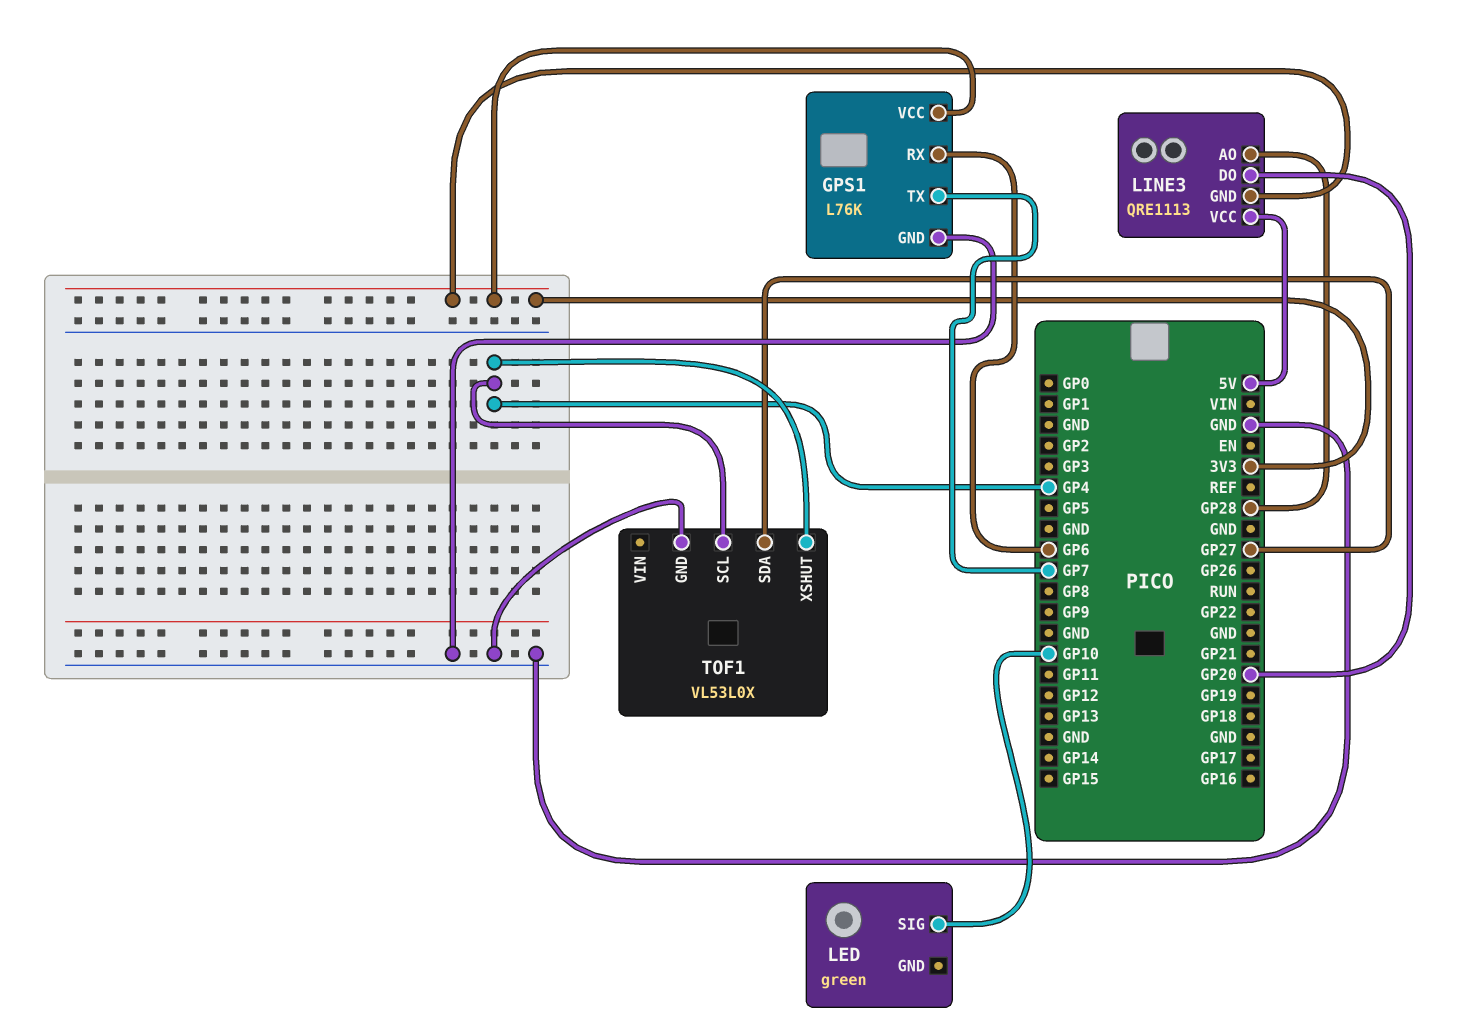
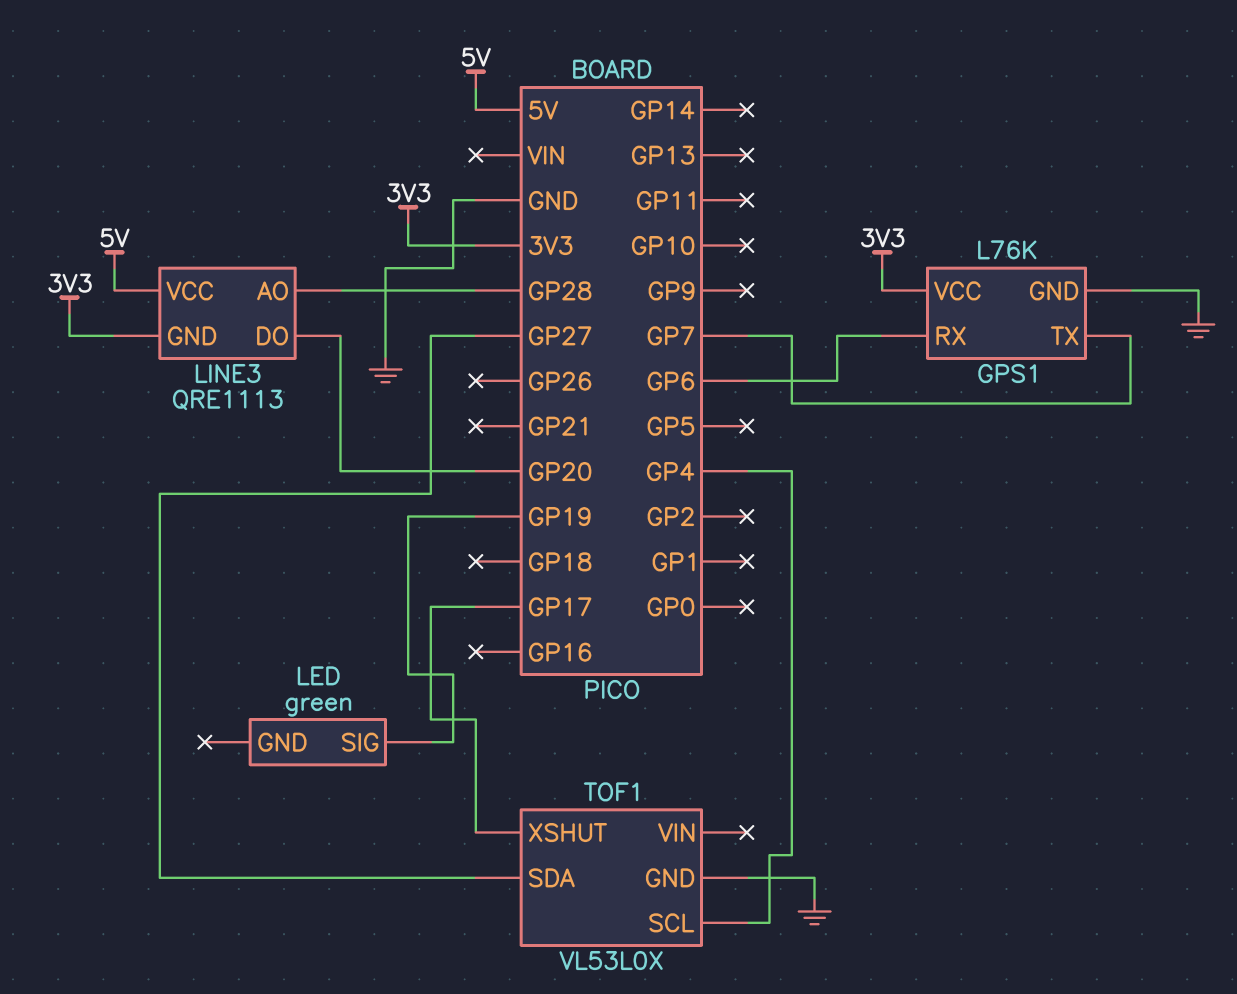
LED pin SIG: GP10 -> GP19
TOF1 pin XSHUT: GP4 -> GP17

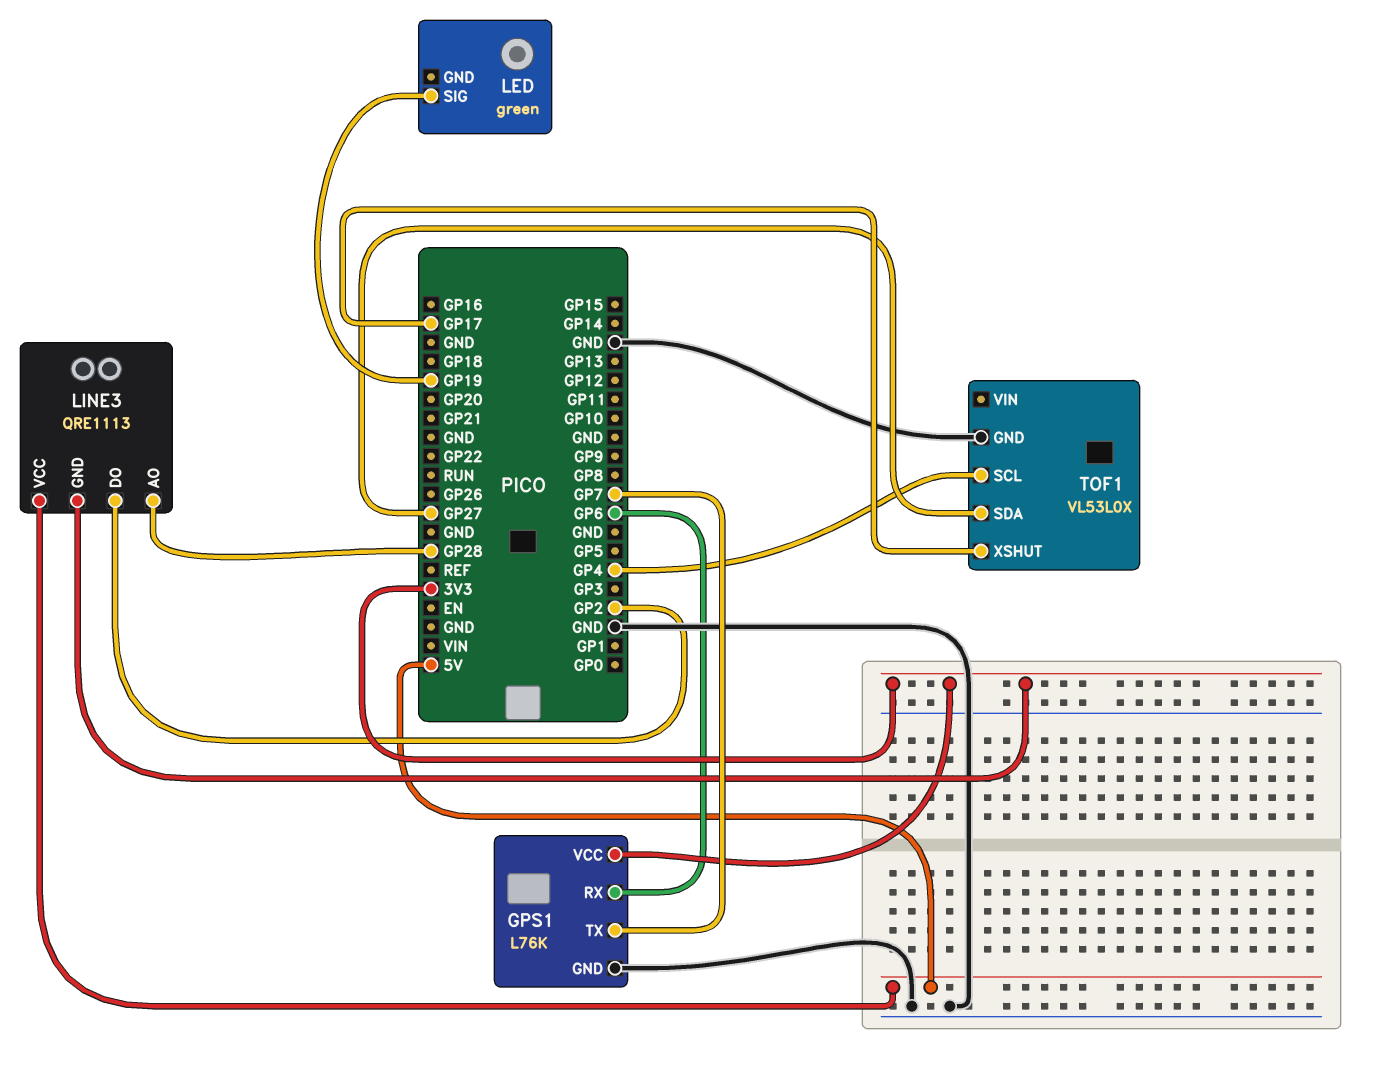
LINE3 pin DO: GP20 -> GP2

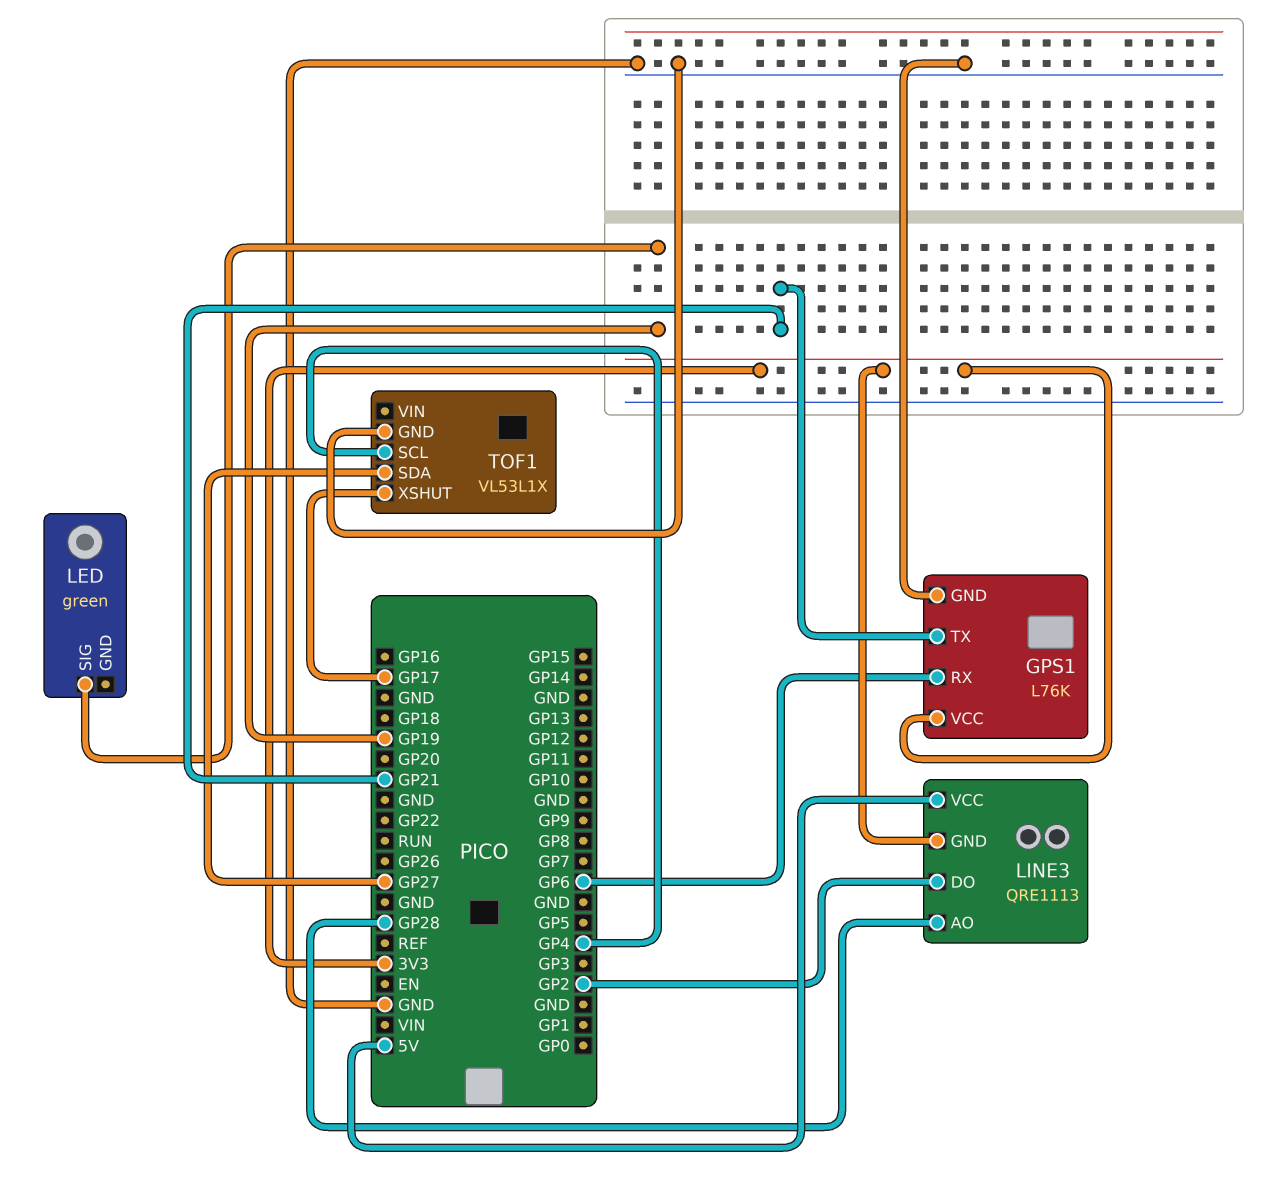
GPS1 pin TX: GP7 -> GP21
TOF1: VL53L0X -> VL53L1X

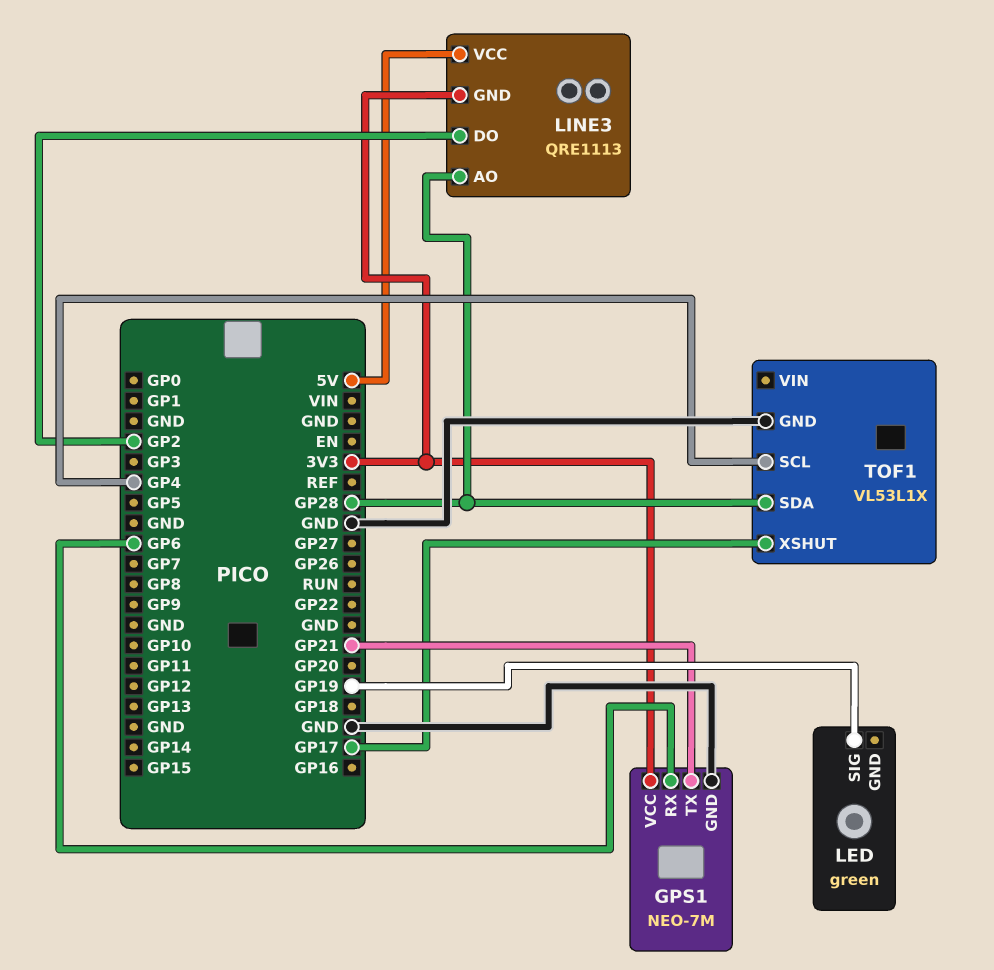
GPS1: L76K -> NEO-7M
TOF1 pin SDA: GP27 -> GP28

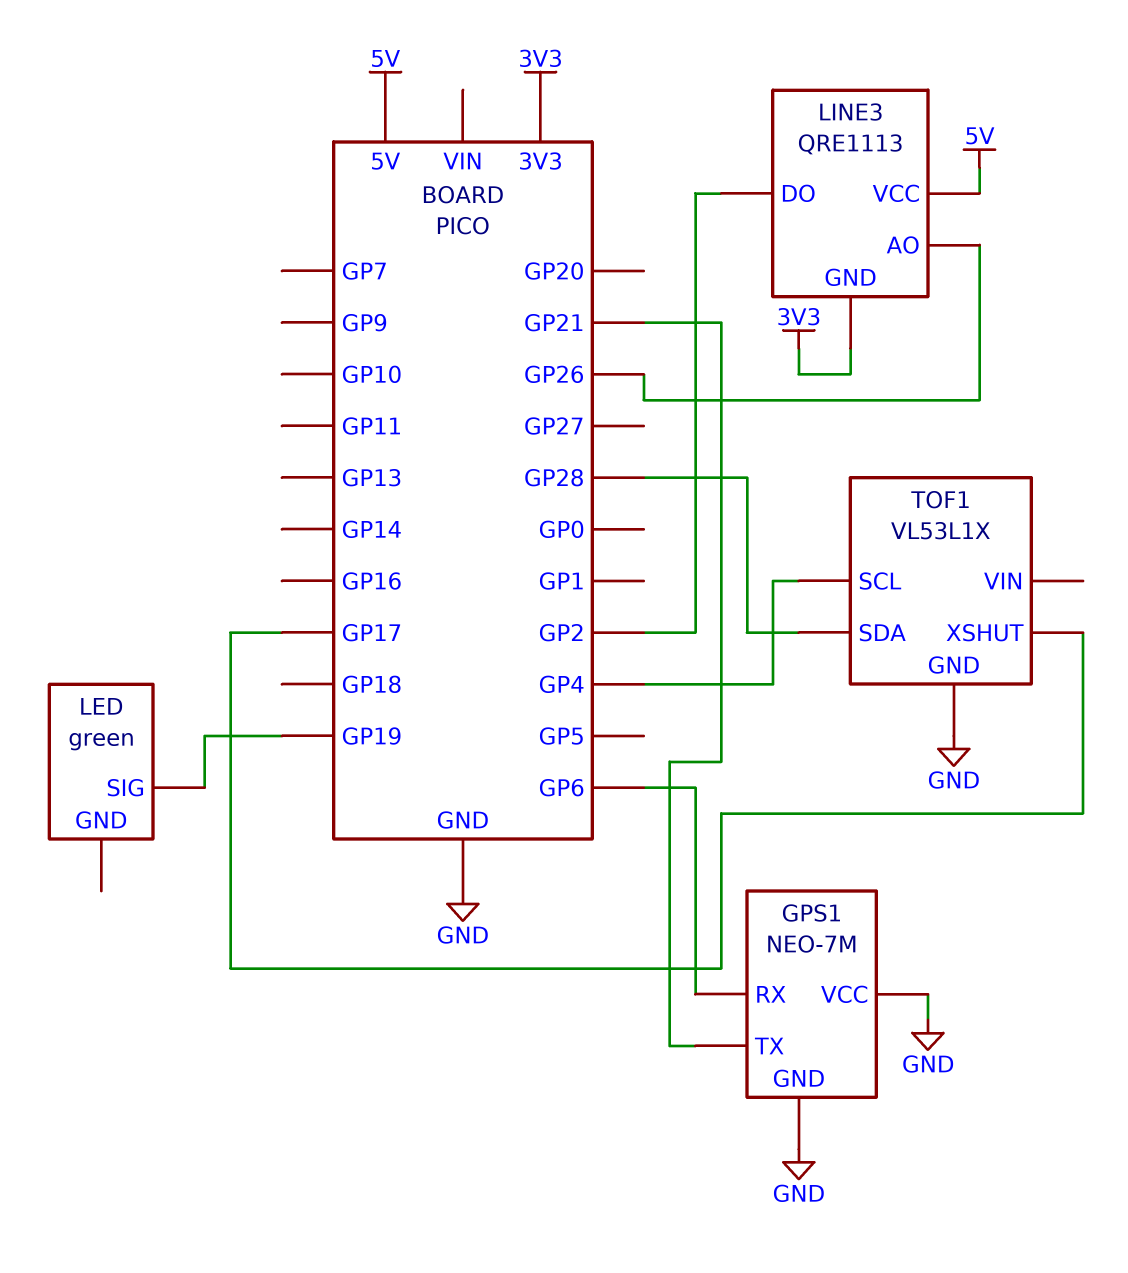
GPS1 pin VCC: 3V3 -> GND
LINE3 pin AO: GP28 -> GP26

